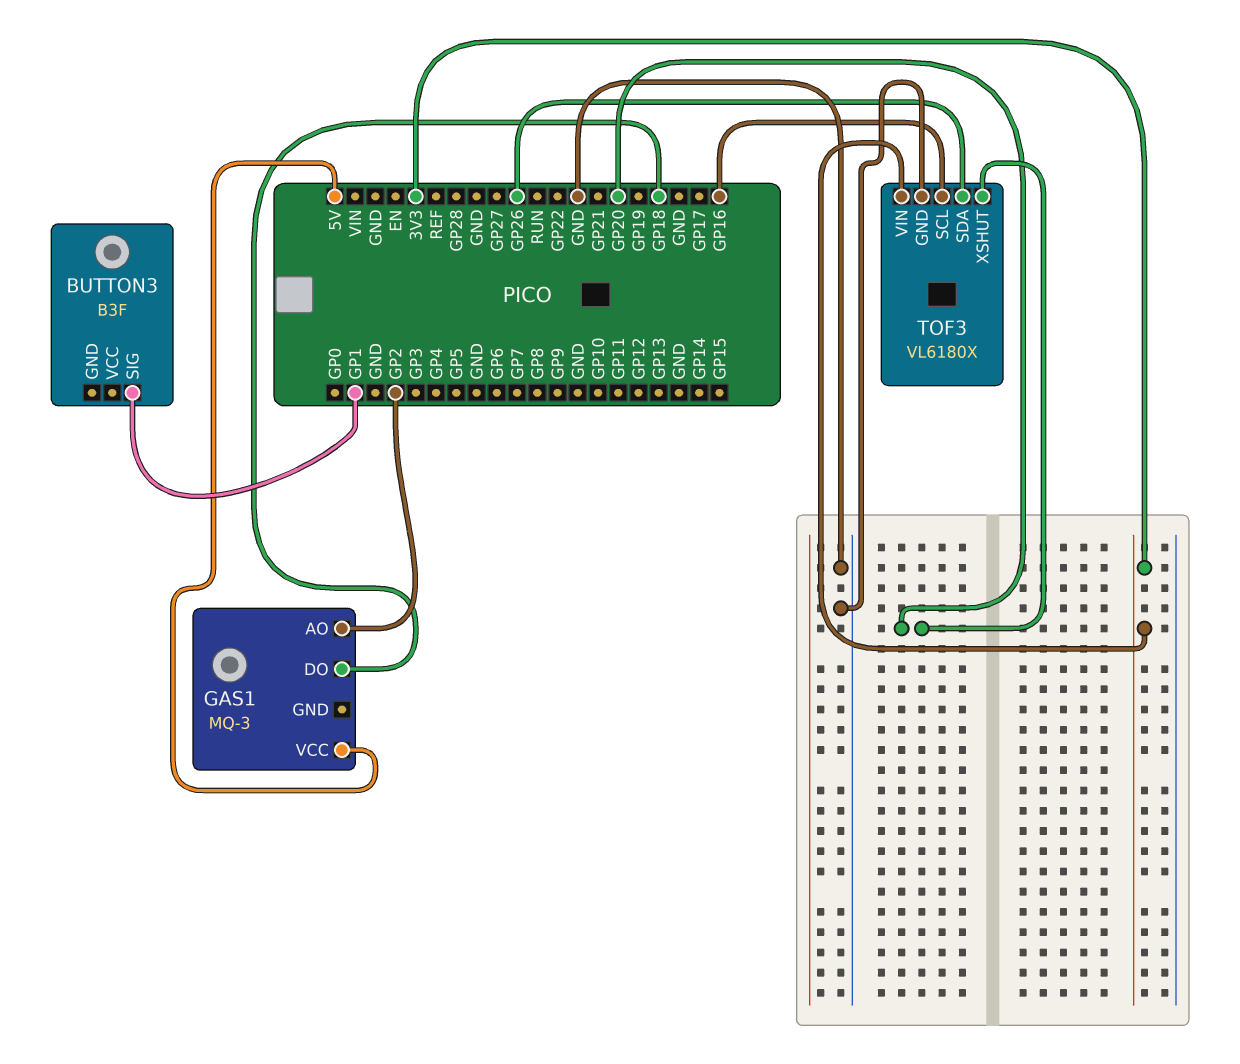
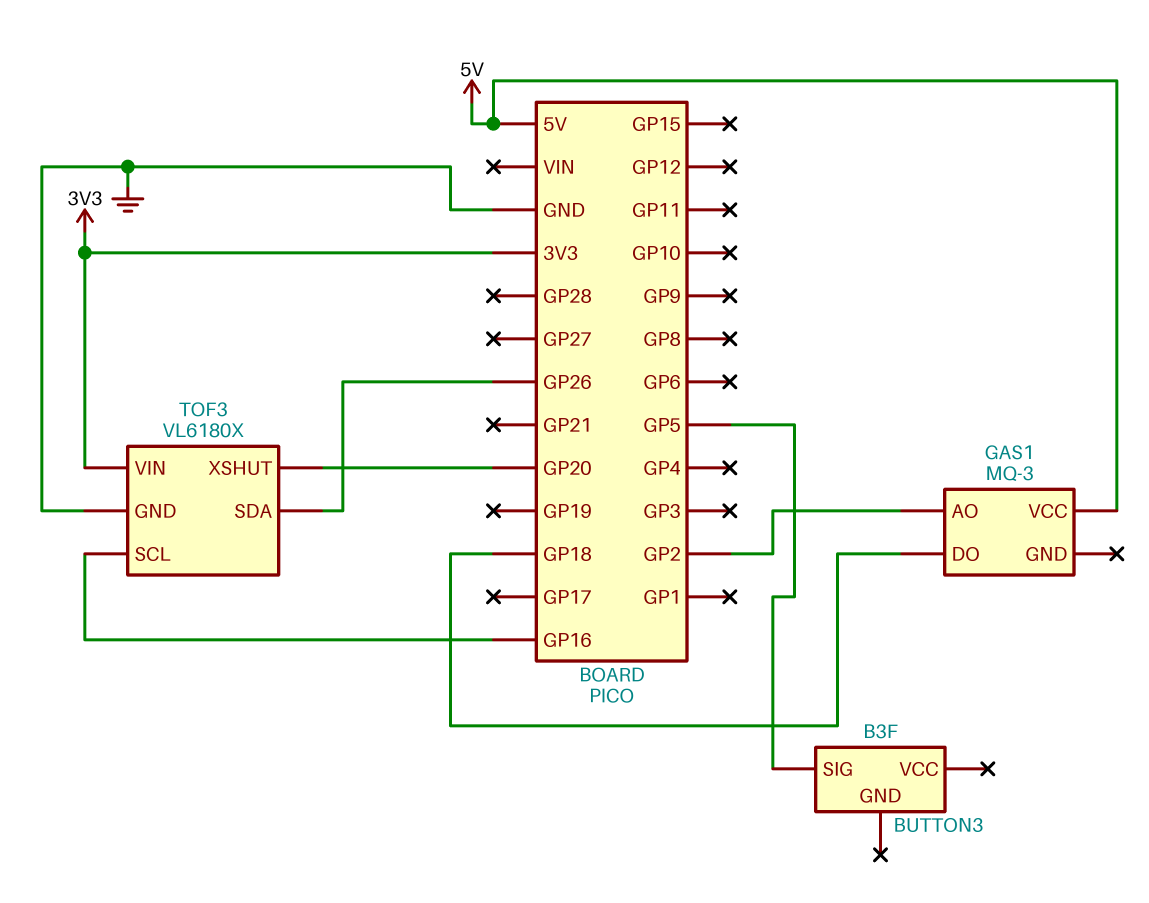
BUTTON3 pin SIG: GP1 -> GP5

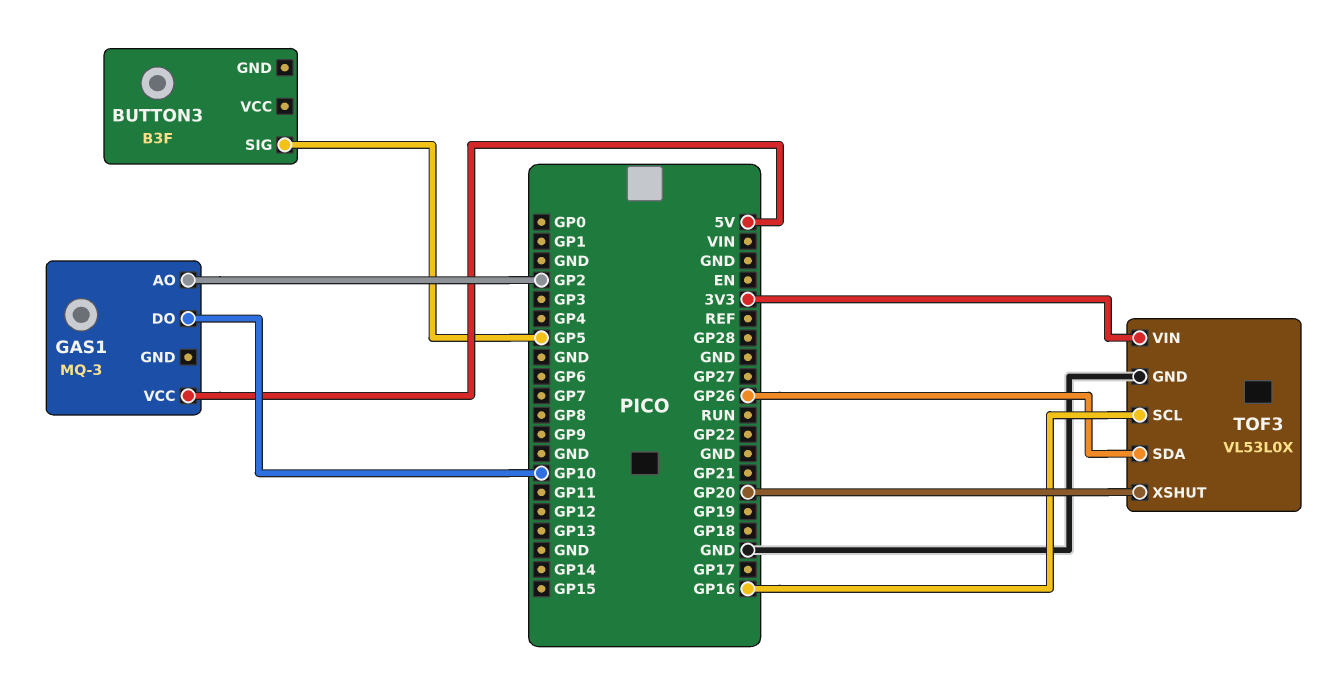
GAS1 pin DO: GP18 -> GP10
TOF3: VL6180X -> VL53L0X

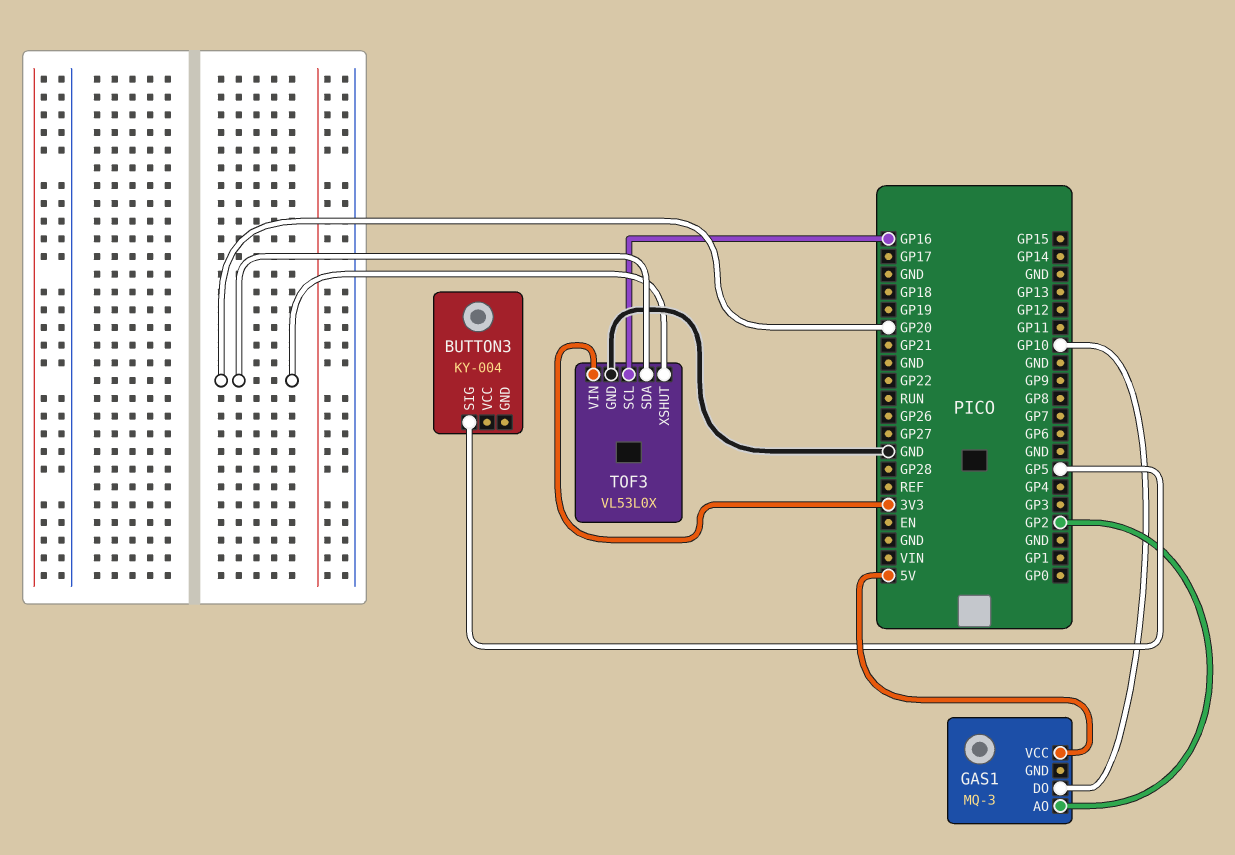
BUTTON3: B3F -> KY-004
TOF3 pin SDA: GP26 -> GP20

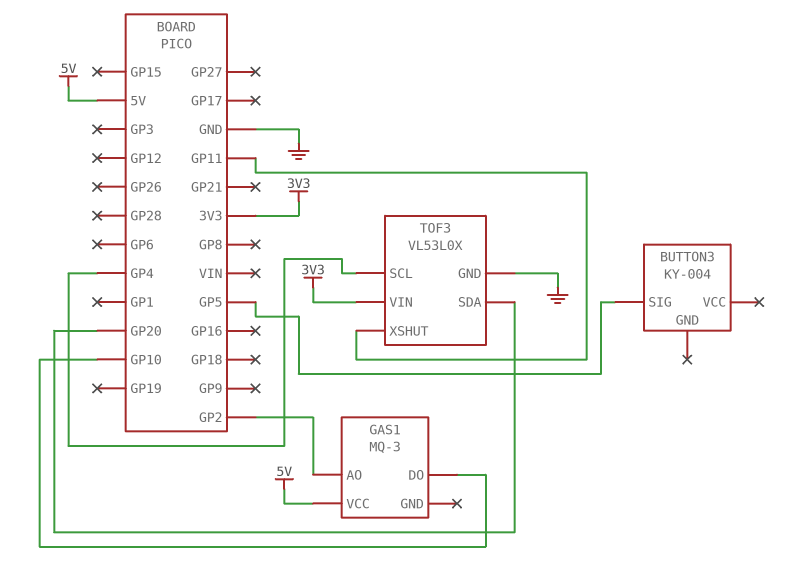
TOF3 pin SCL: GP16 -> GP4
TOF3 pin XSHUT: GP20 -> GP11

